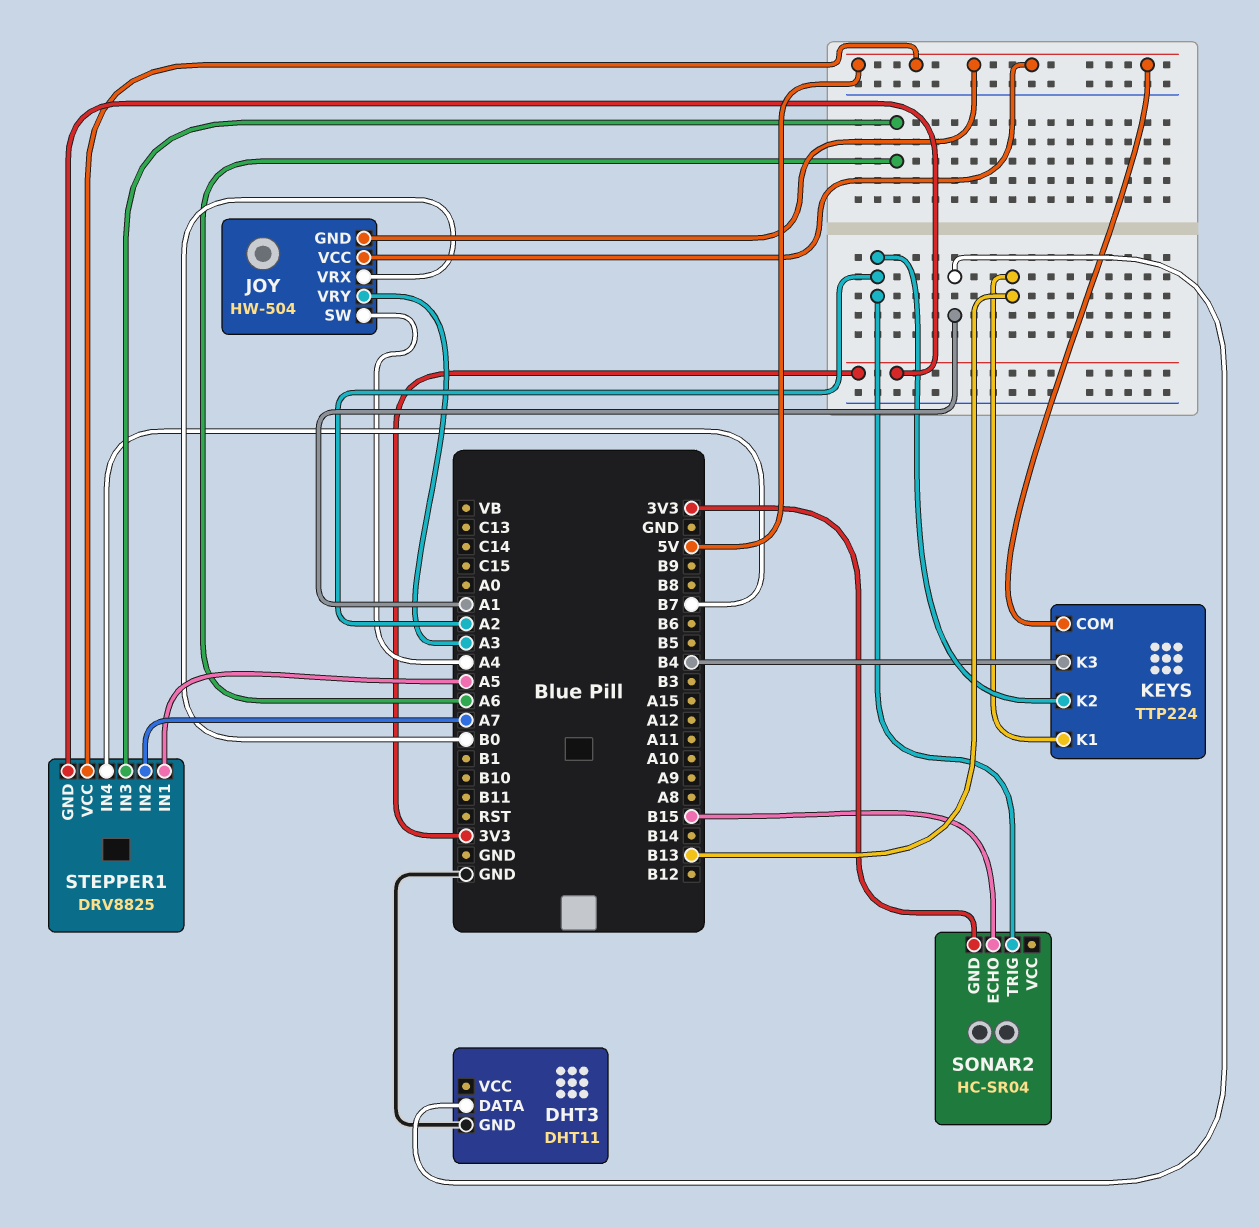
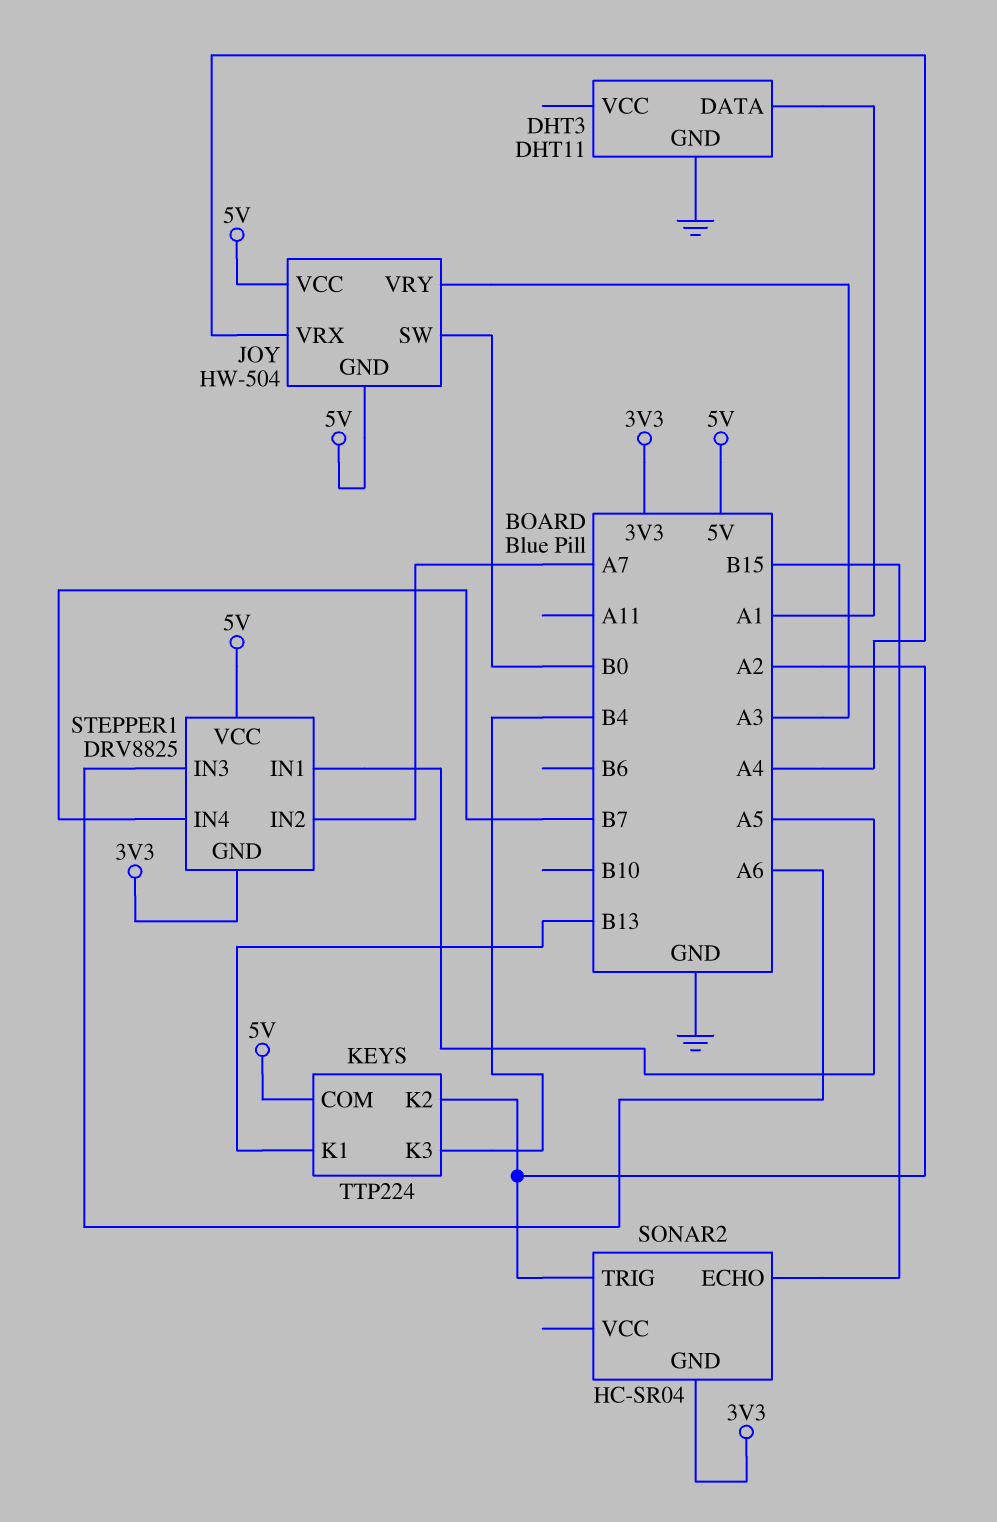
JOY pin SW: A4 -> B0
JOY pin VRX: B0 -> A4

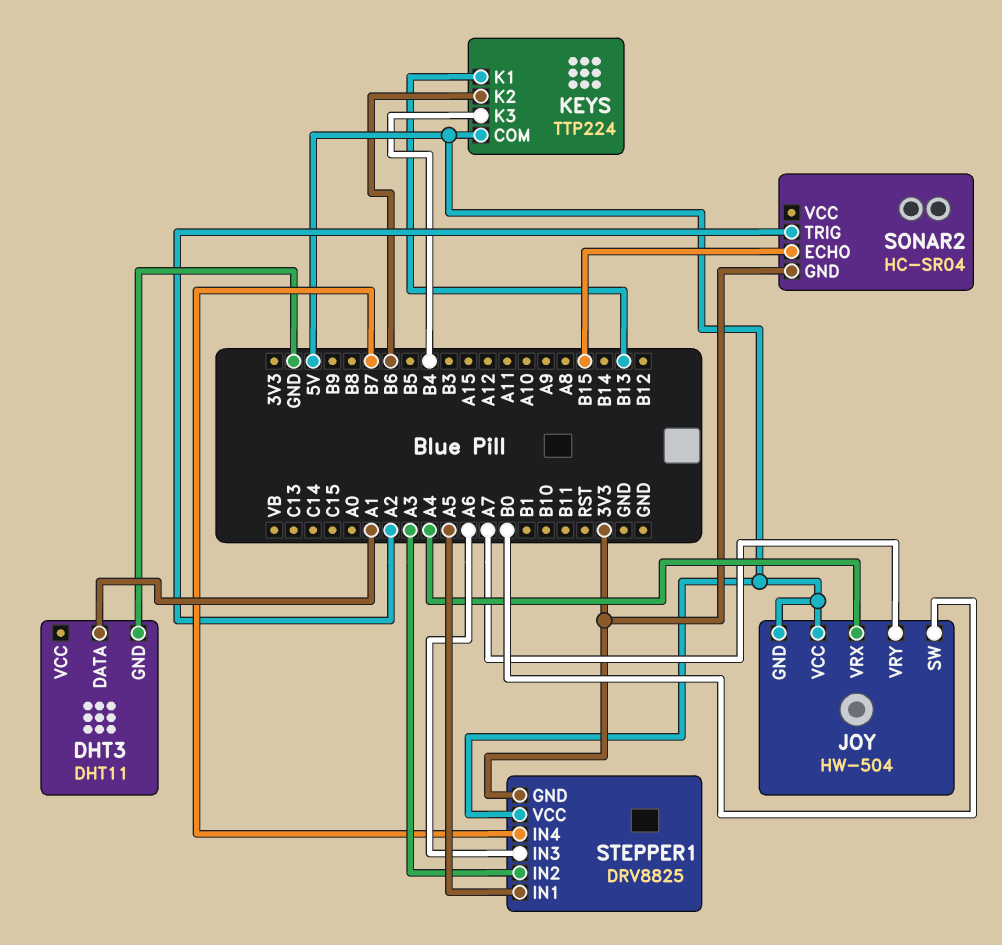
JOY pin VRY: A3 -> A7
KEYS pin K2: A2 -> B6
STEPPER1 pin IN2: A7 -> A3

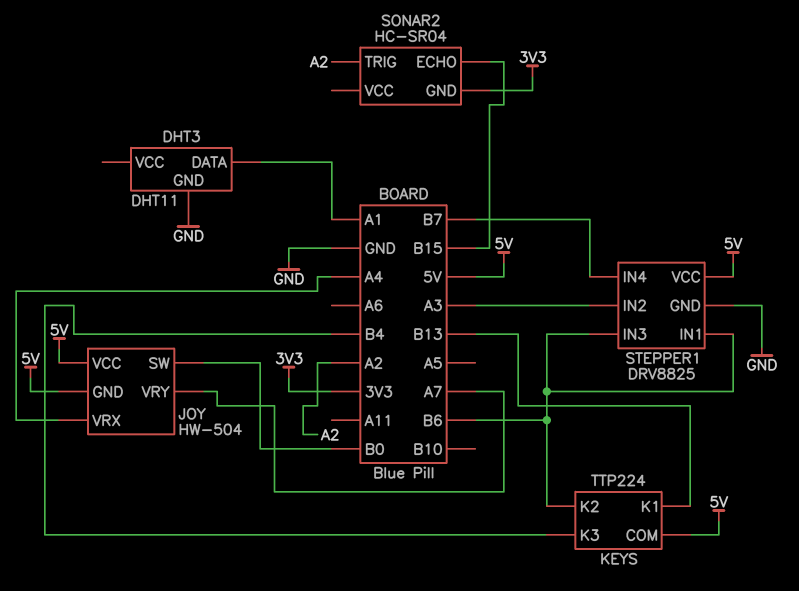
STEPPER1 pin GND: 3V3 -> GND
STEPPER1 pin IN1: A5 -> B6
STEPPER1 pin IN3: A6 -> B6

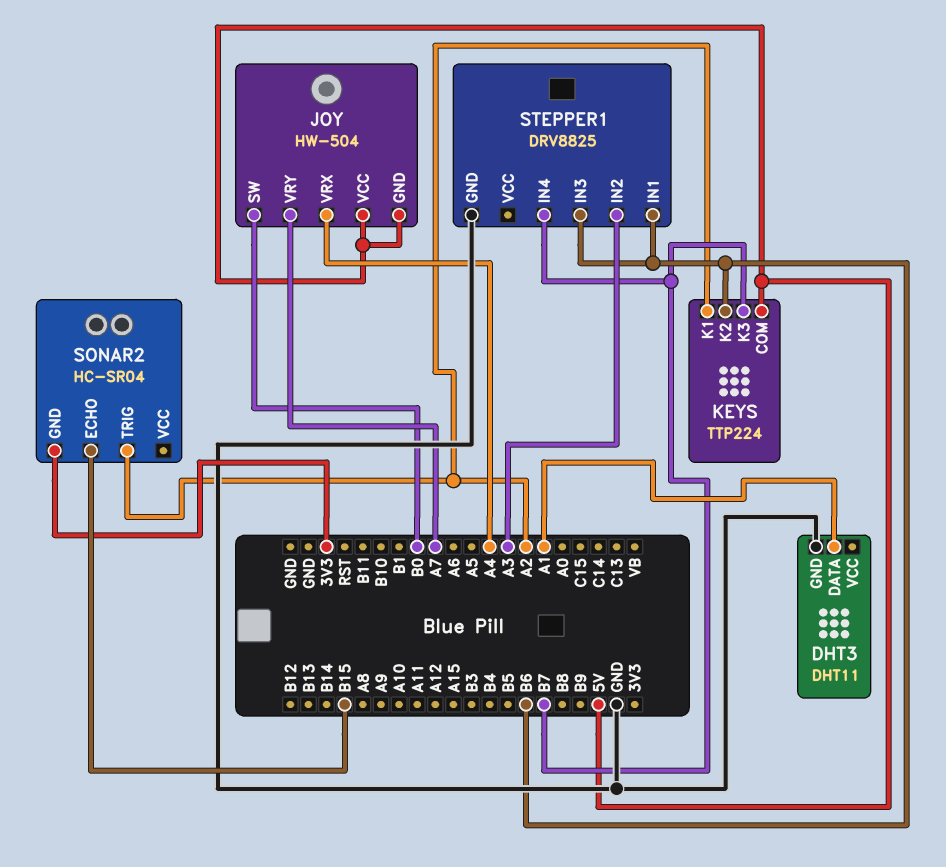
KEYS pin K1: B13 -> A2
KEYS pin K3: B4 -> B7
STEPPER1 pin VCC: 5V -> none

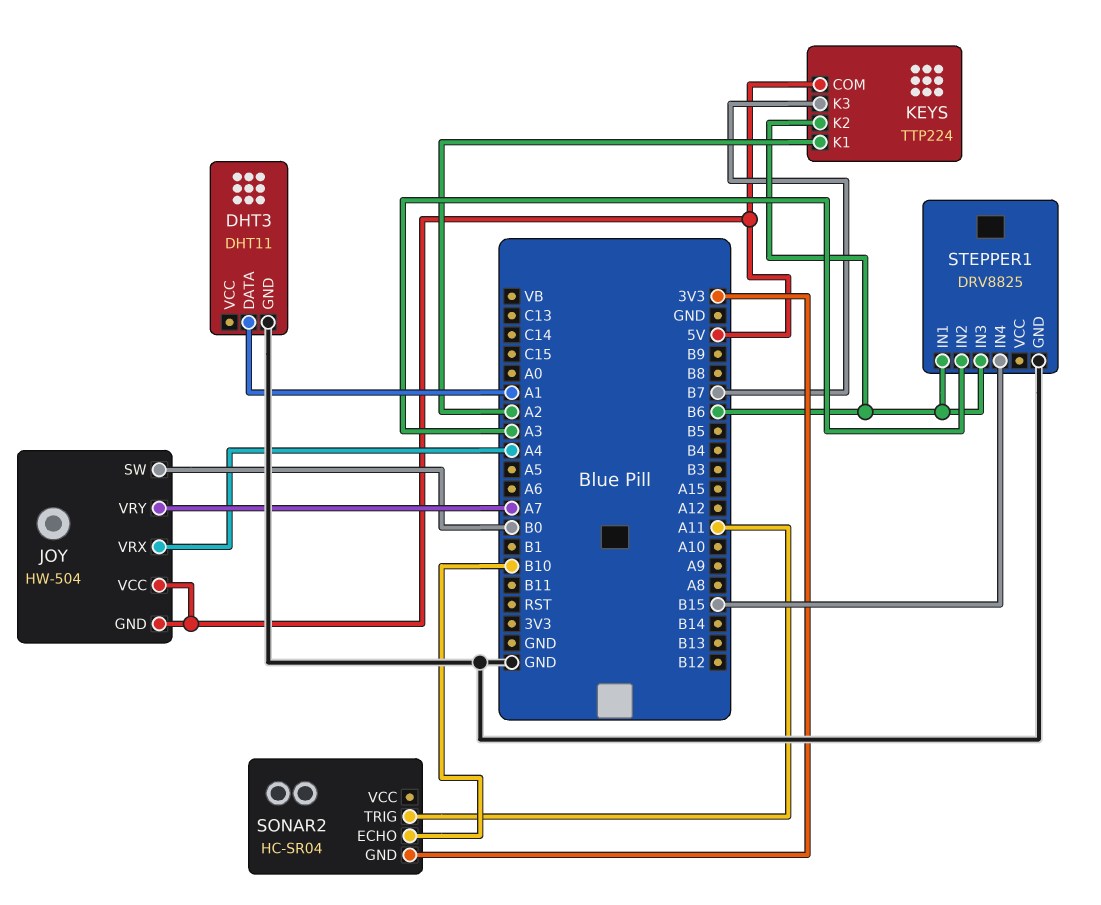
SONAR2 pin ECHO: B15 -> B10
SONAR2 pin TRIG: A2 -> A11
STEPPER1 pin IN4: B7 -> B15

